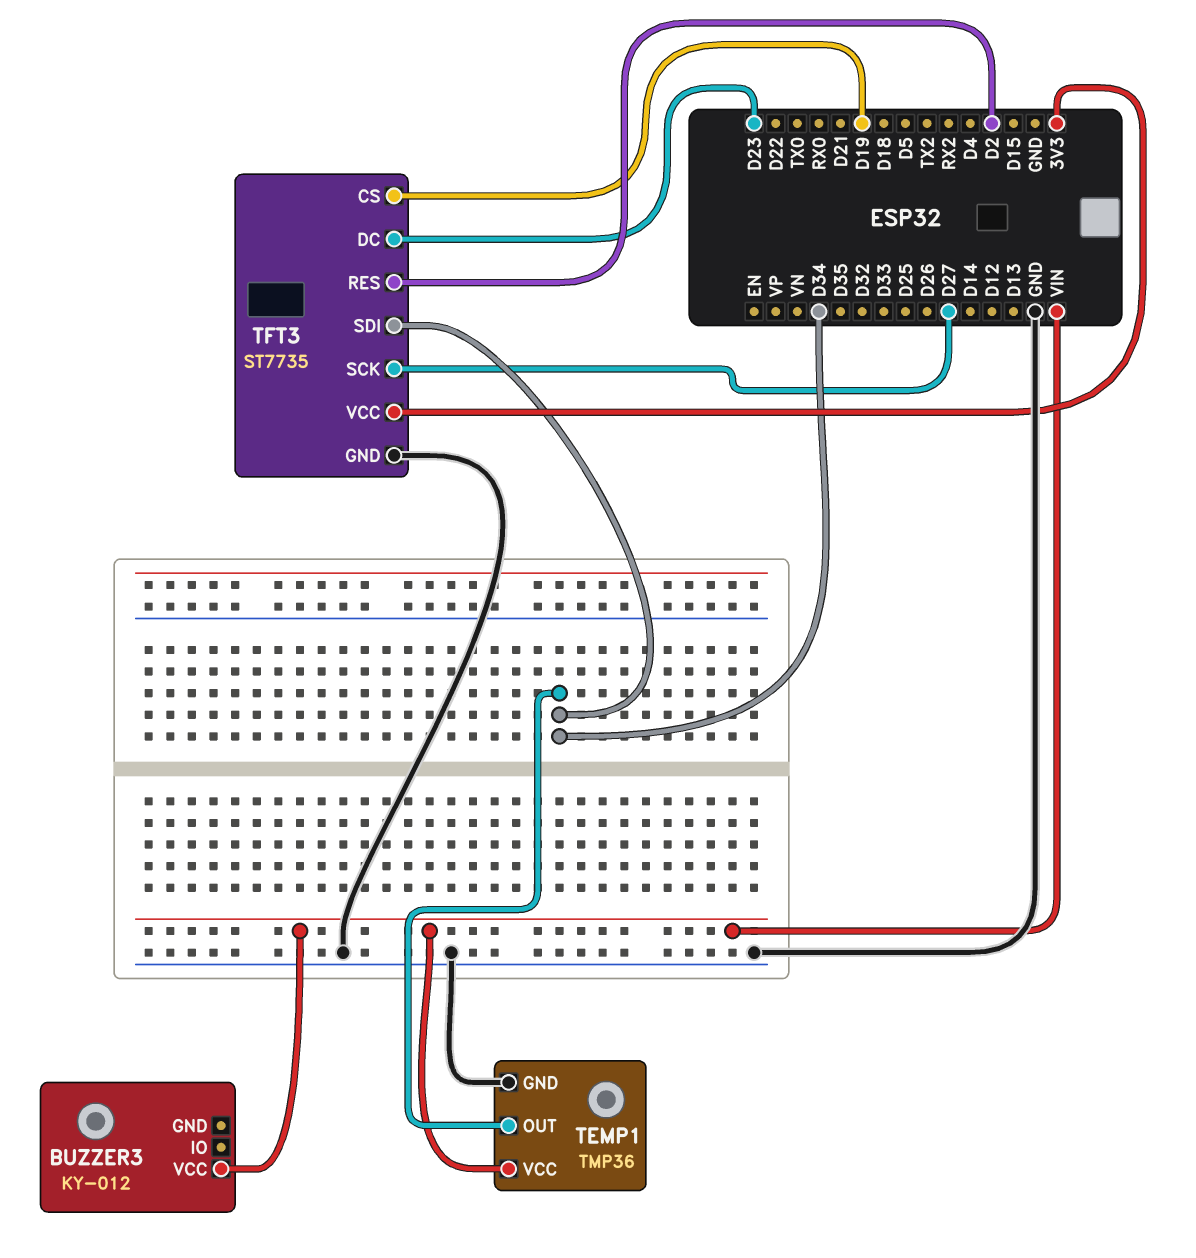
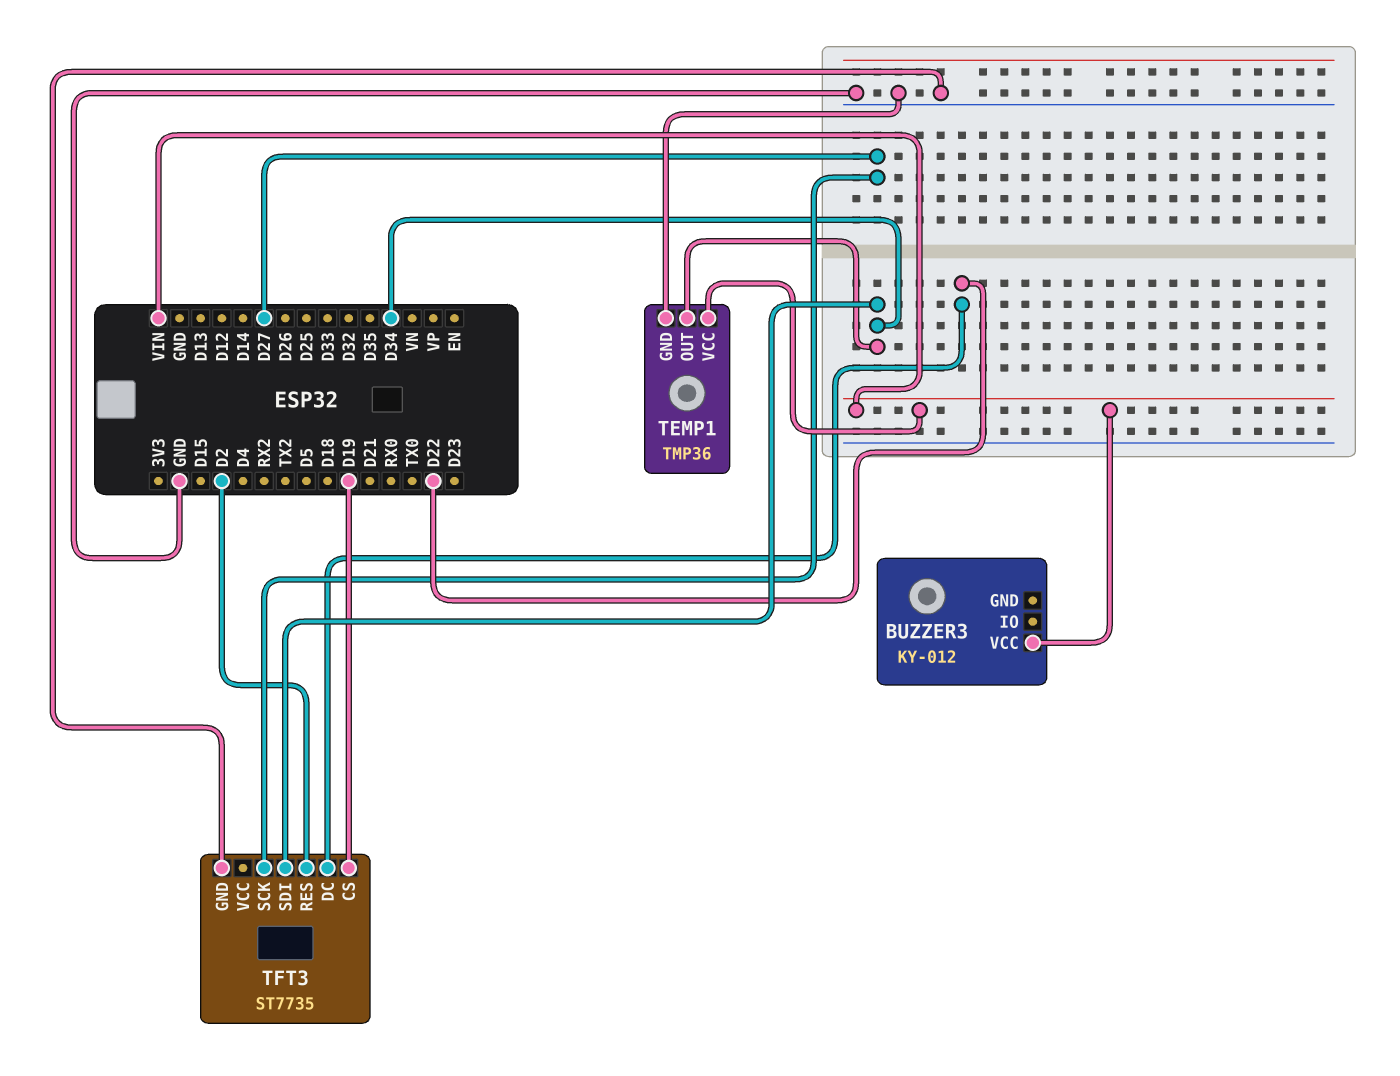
TFT3 pin DC: D23 -> D22
TFT3 pin VCC: 3V3 -> none

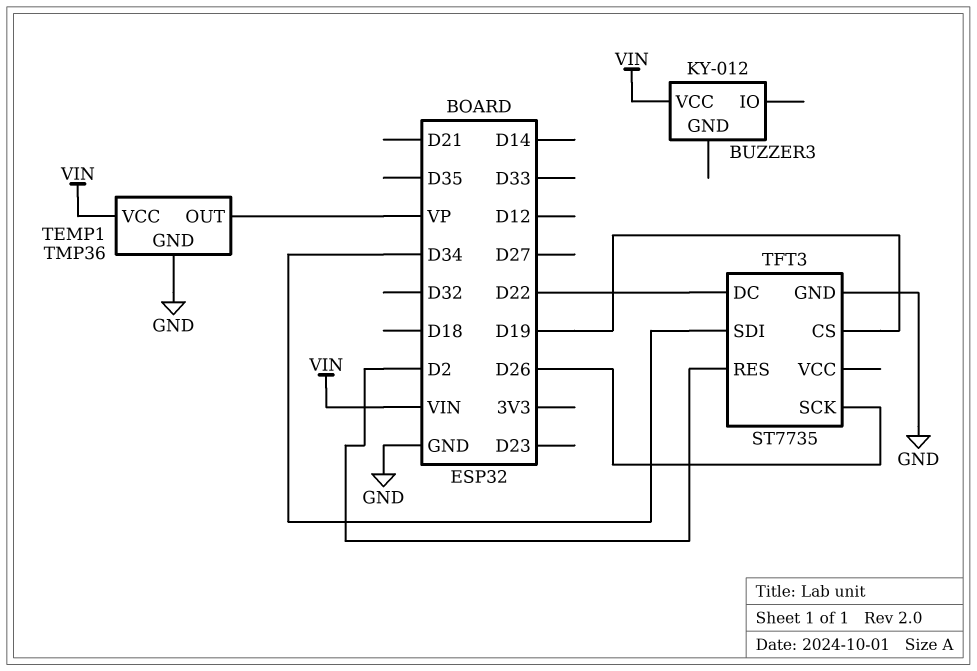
TEMP1 pin OUT: D34 -> VP
TFT3 pin SCK: D27 -> D26

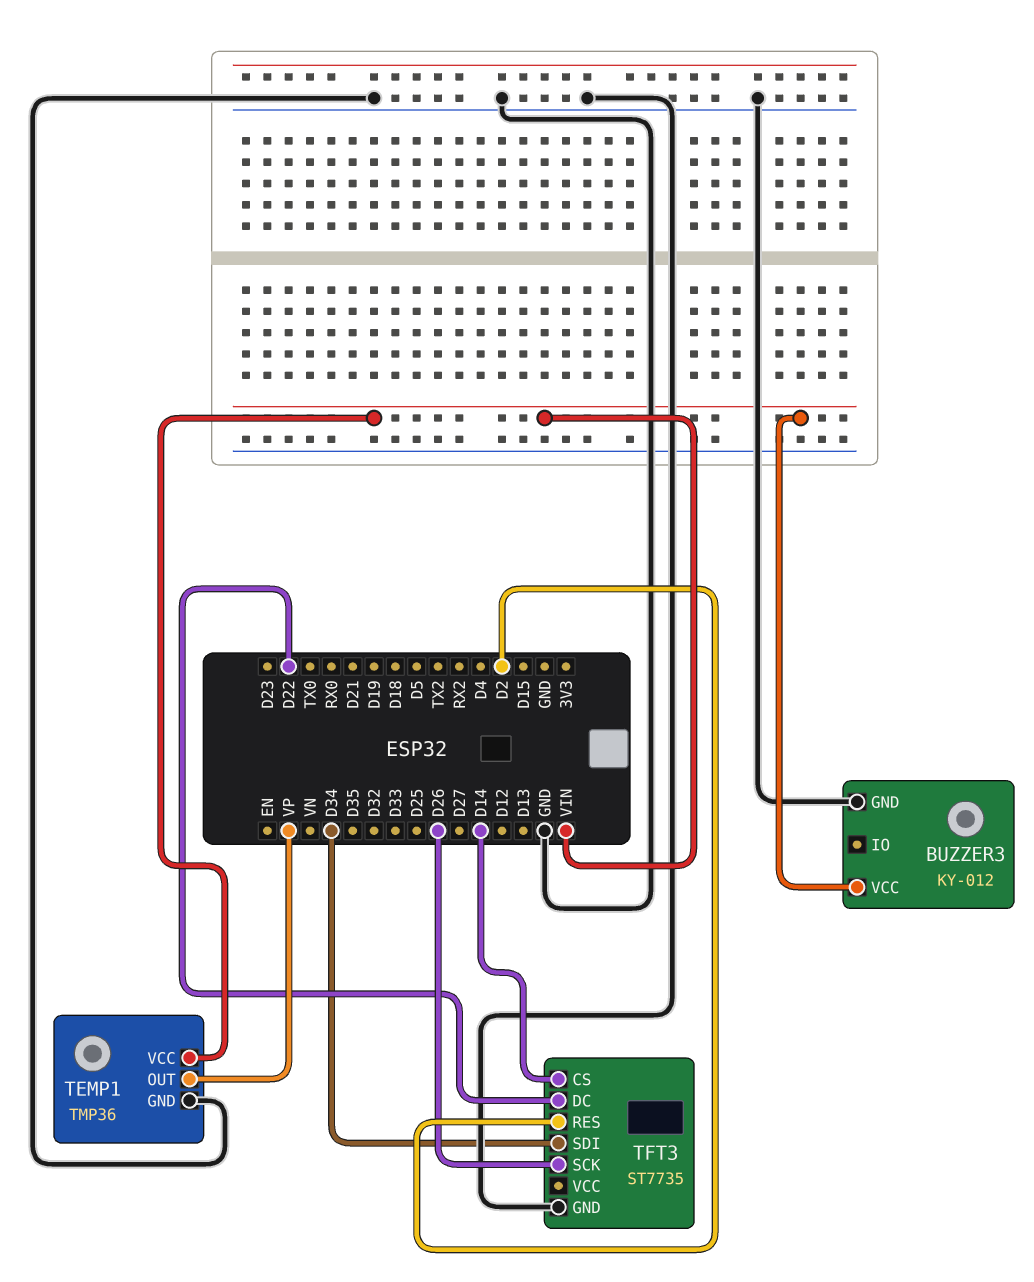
BUZZER3 pin GND: none -> GND
TFT3 pin CS: D19 -> D14

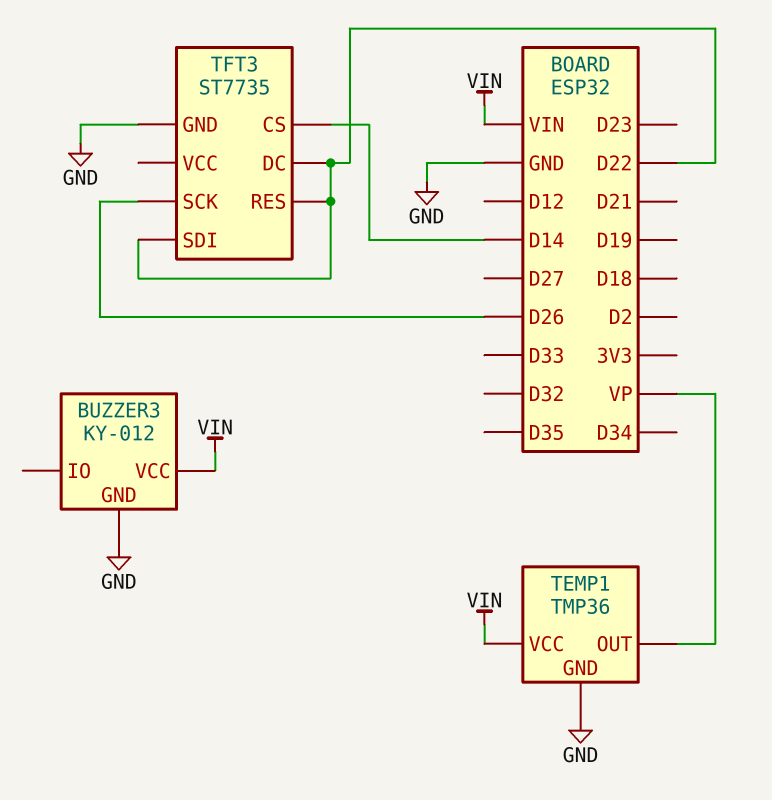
TFT3 pin RES: D2 -> D22
TFT3 pin SDI: D34 -> D22

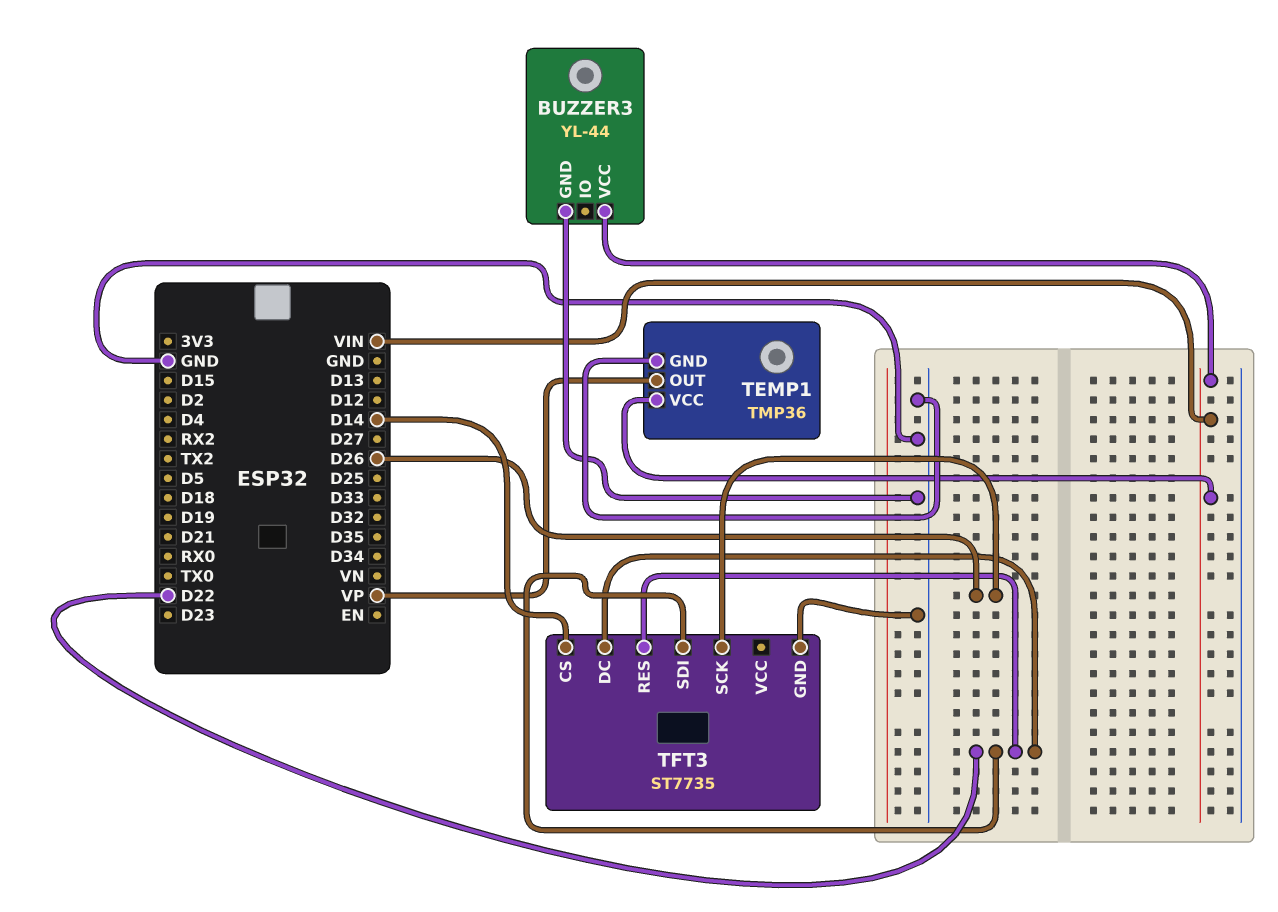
BUZZER3: KY-012 -> YL-44

